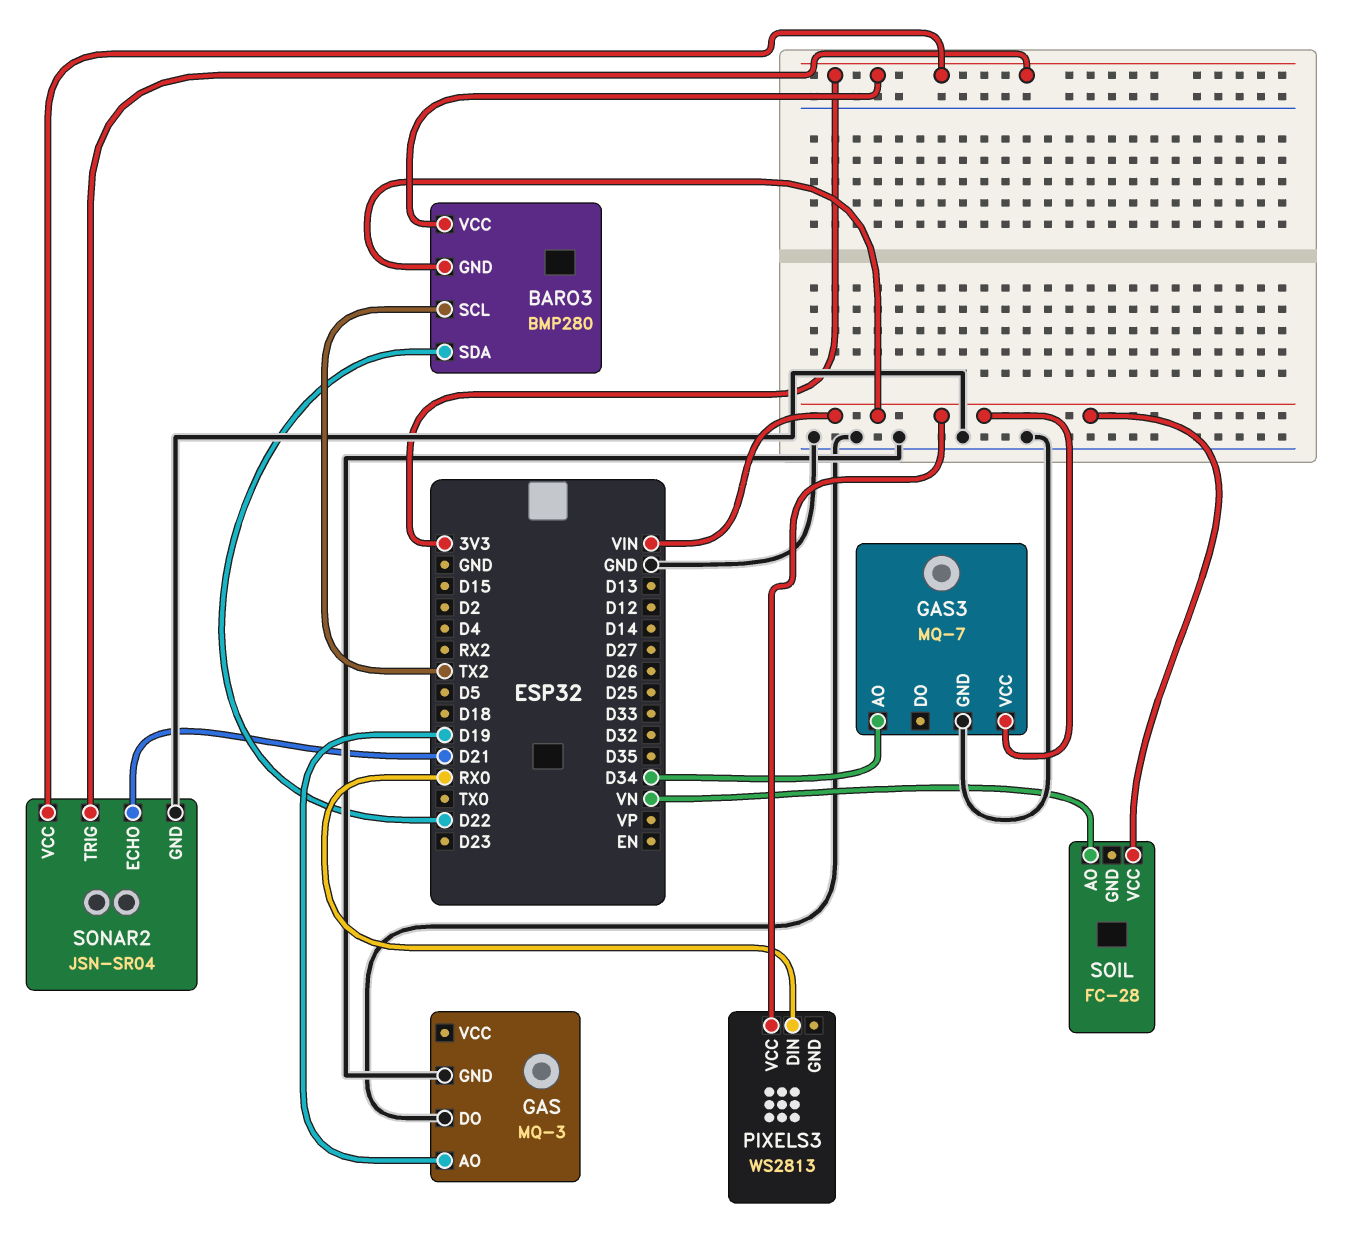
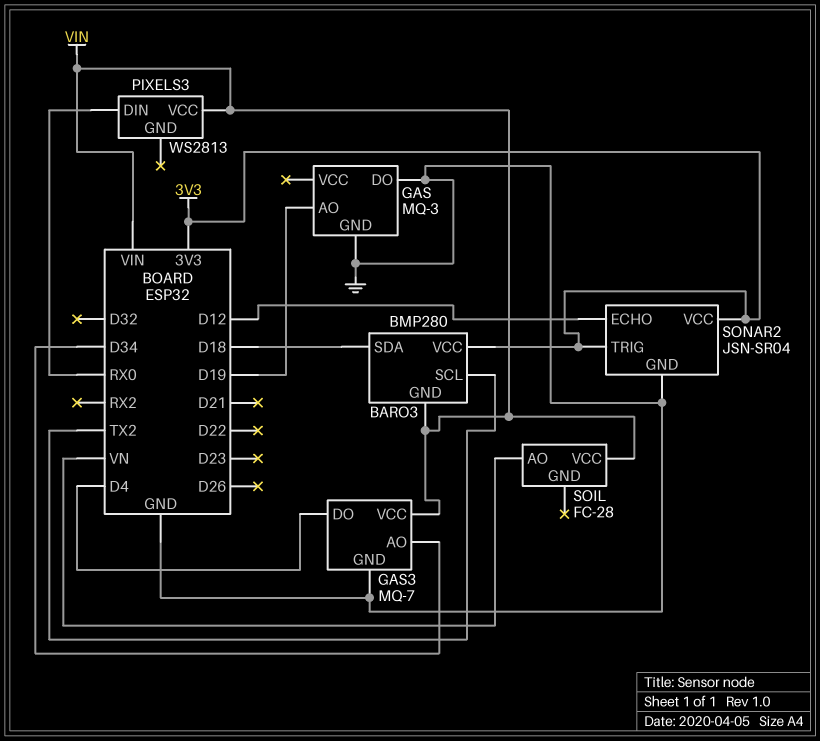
BARO3 pin SDA: D22 -> D18
GAS3 pin DO: none -> D4
SONAR2 pin ECHO: D21 -> D12

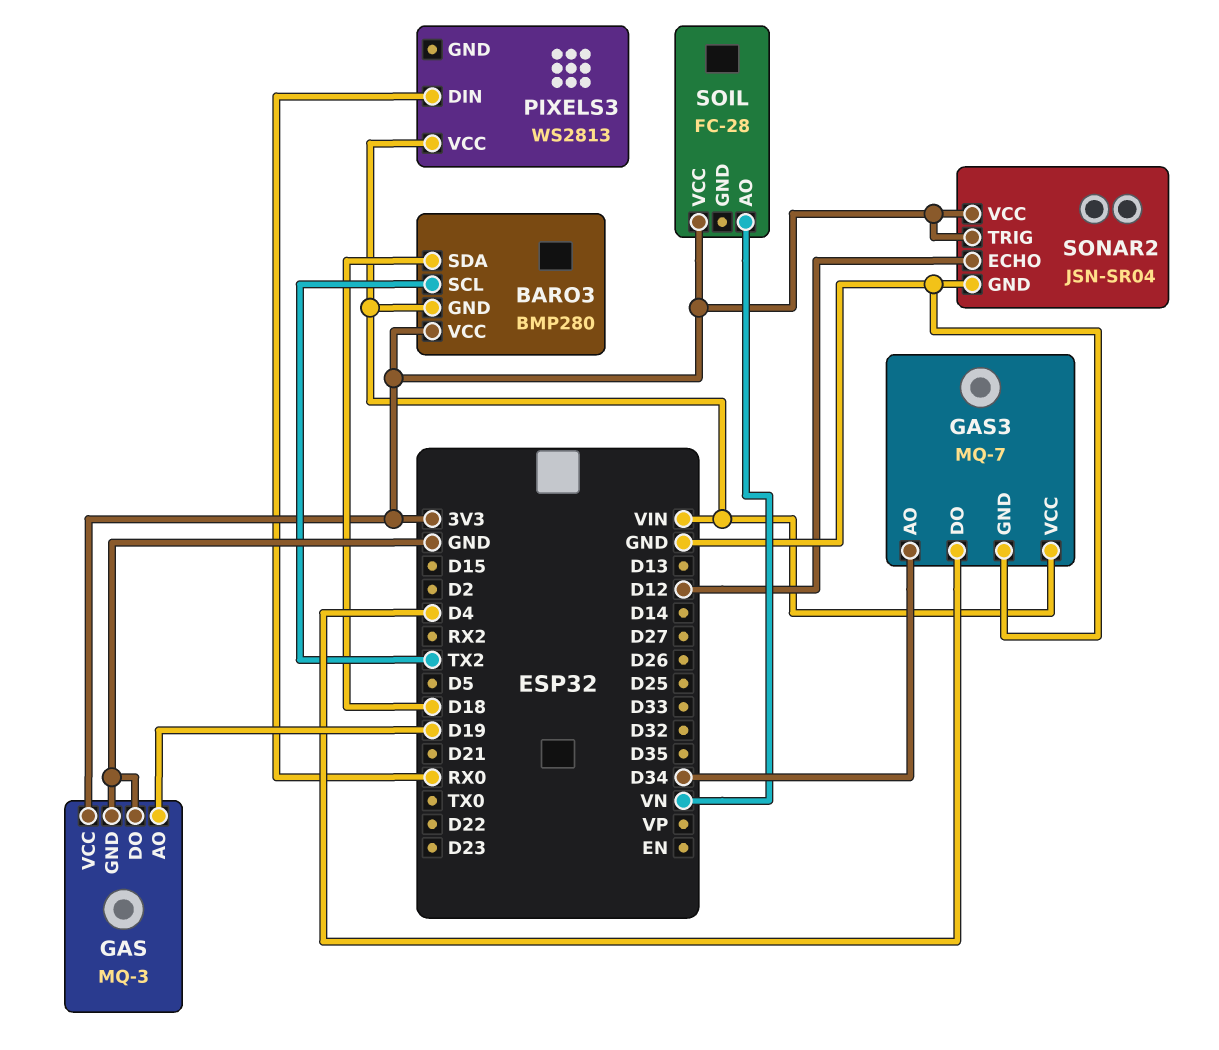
GAS pin VCC: none -> 3V3
SOIL pin VCC: VIN -> 3V3

